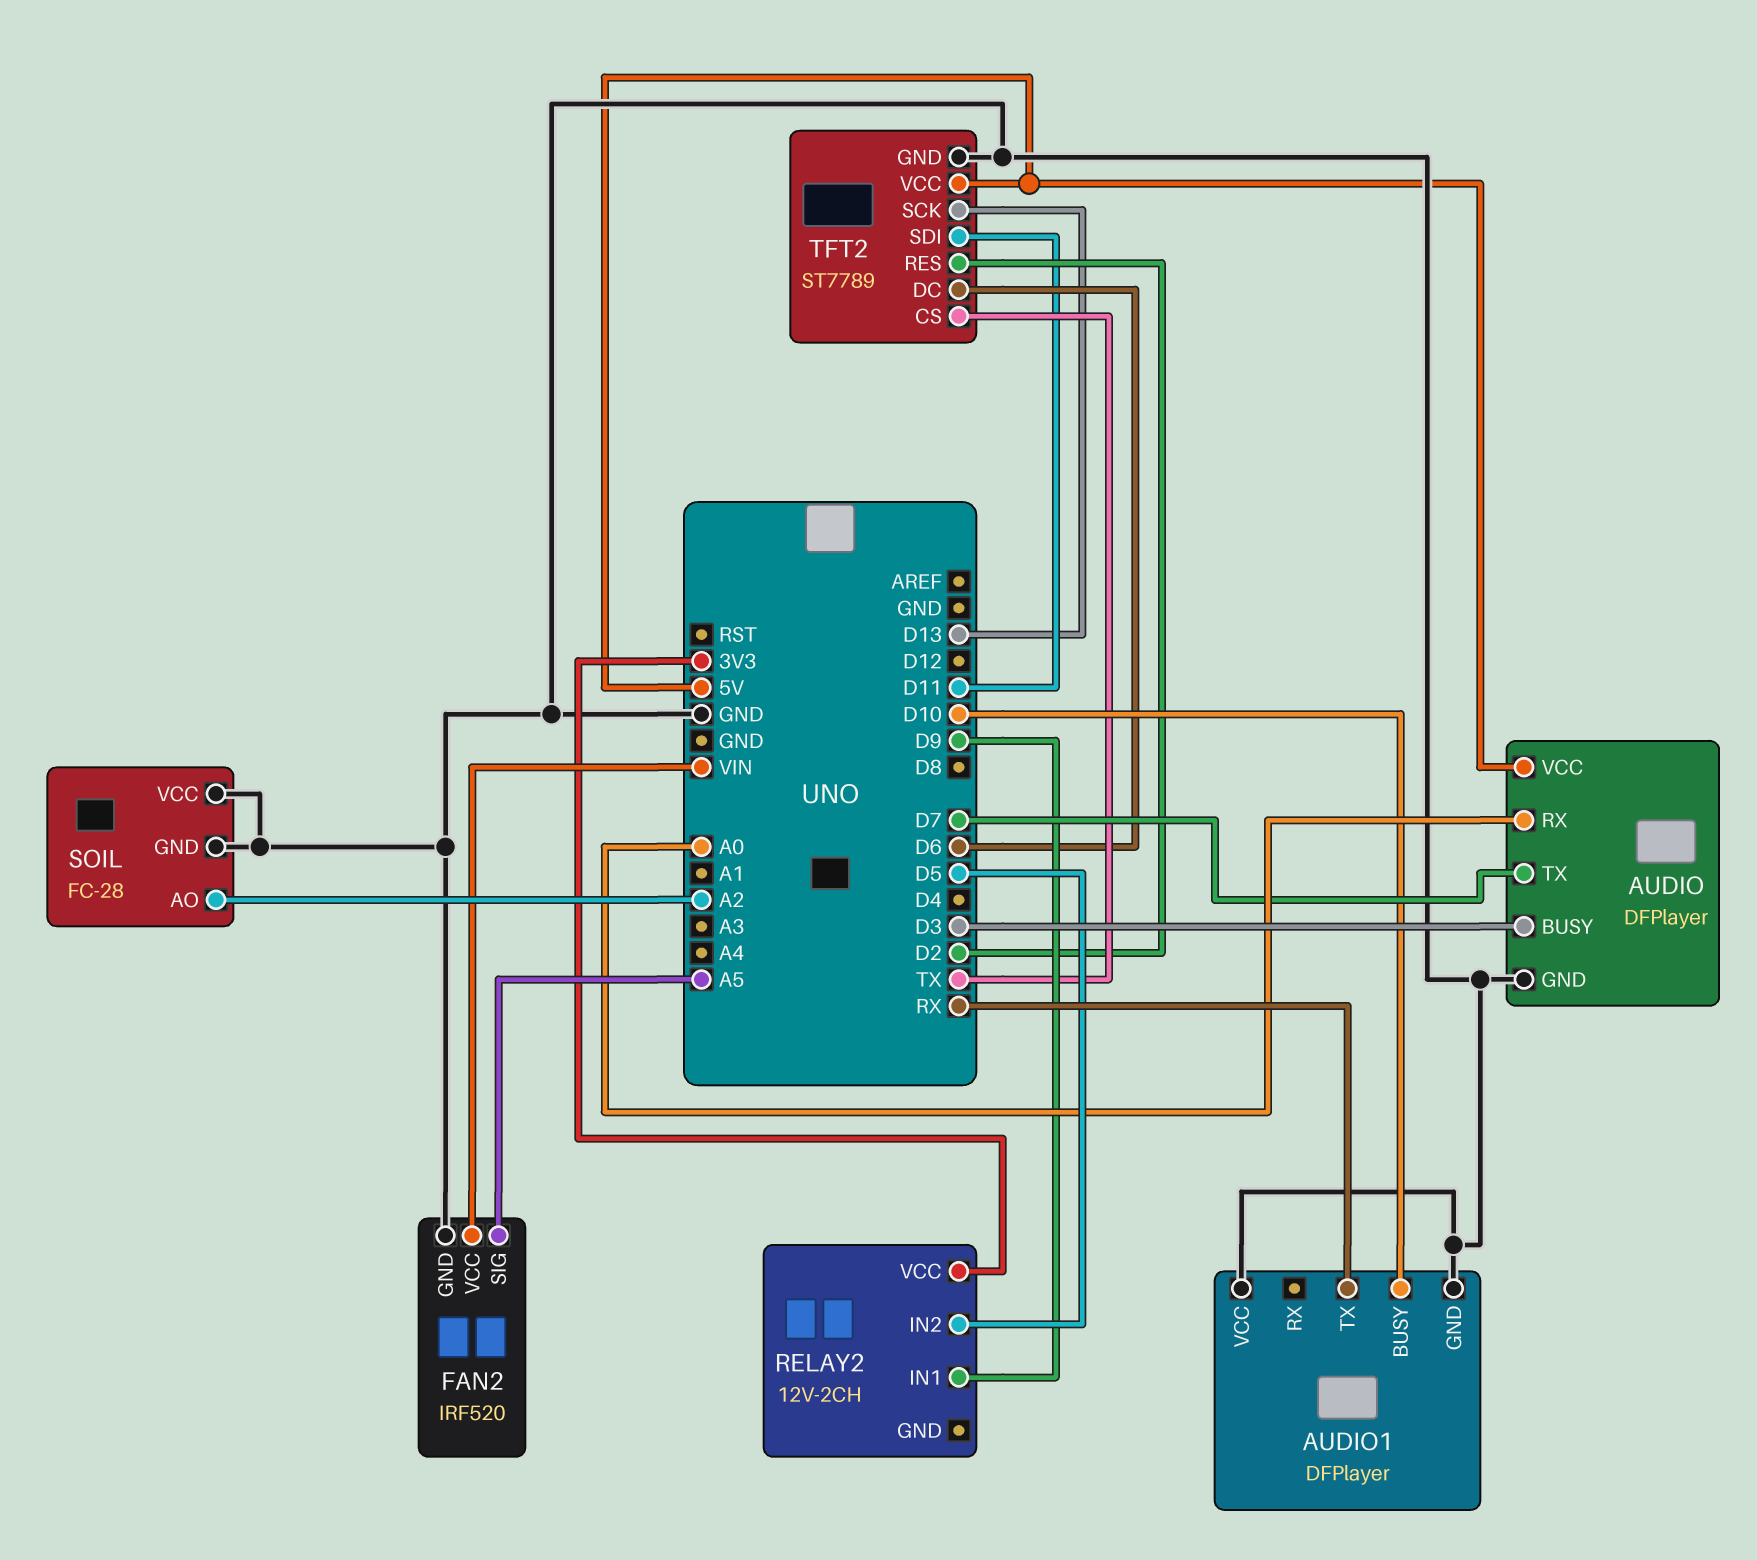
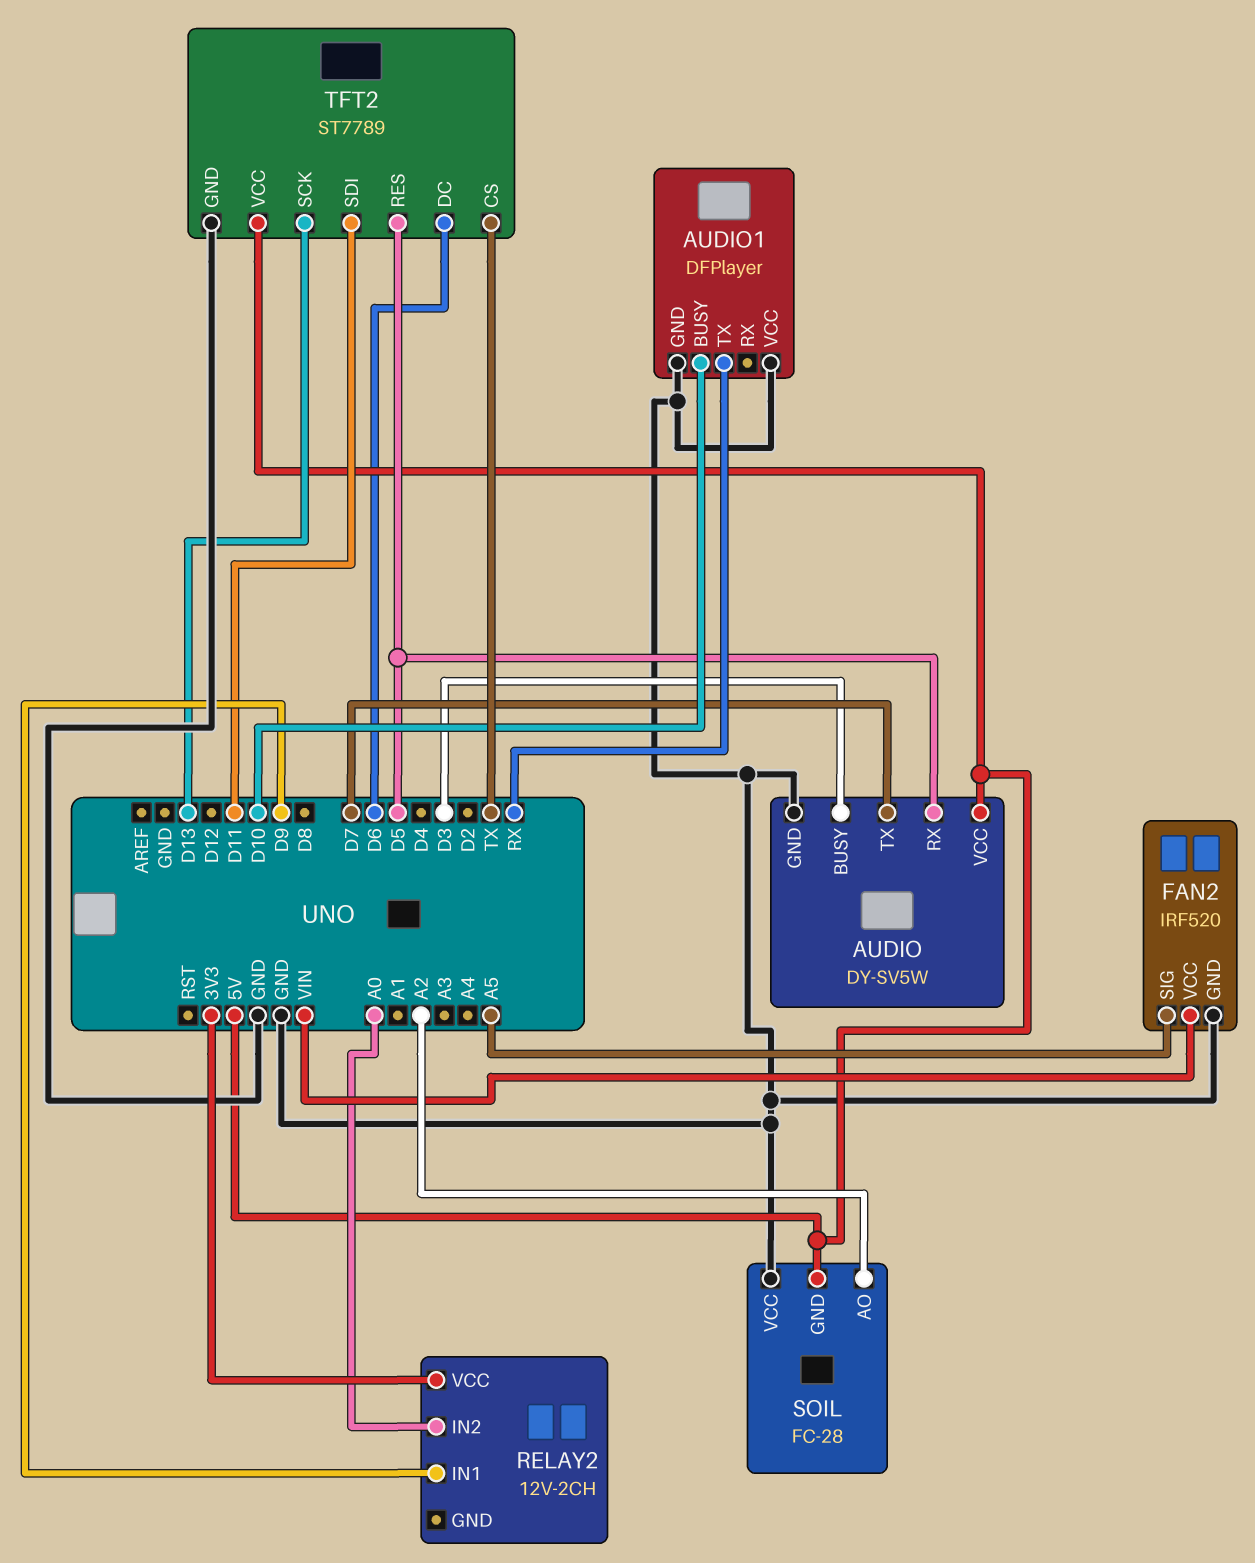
AUDIO: DFPlayer -> DY-SV5W
AUDIO pin RX: A0 -> D5
RELAY2 pin IN2: D5 -> A0
SOIL pin GND: GND -> 5V
TFT2 pin RES: D2 -> D5

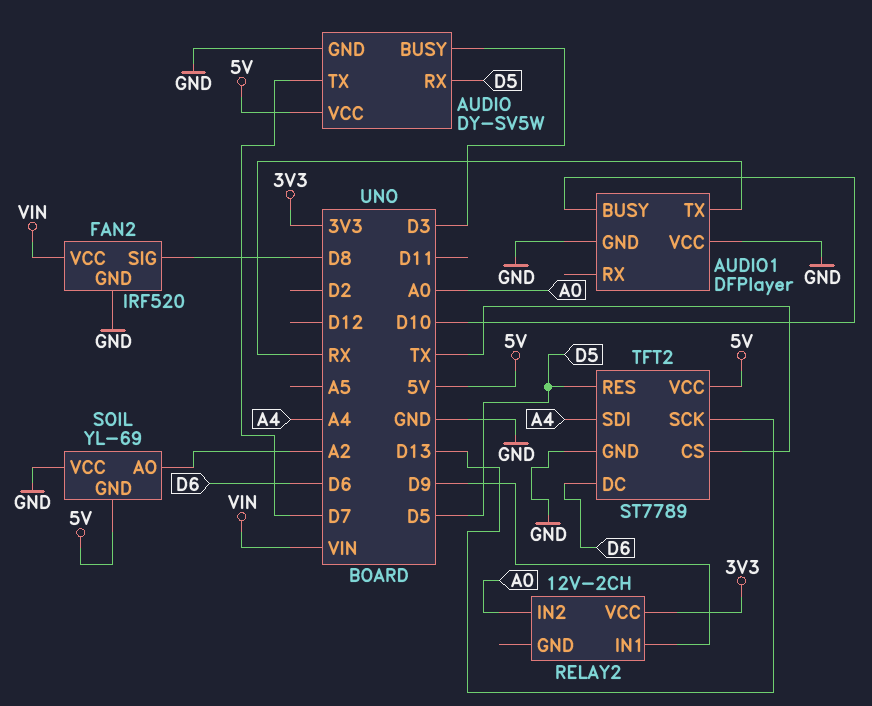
FAN2 pin SIG: A5 -> D8
SOIL: FC-28 -> YL-69
TFT2 pin SDI: D11 -> A4

